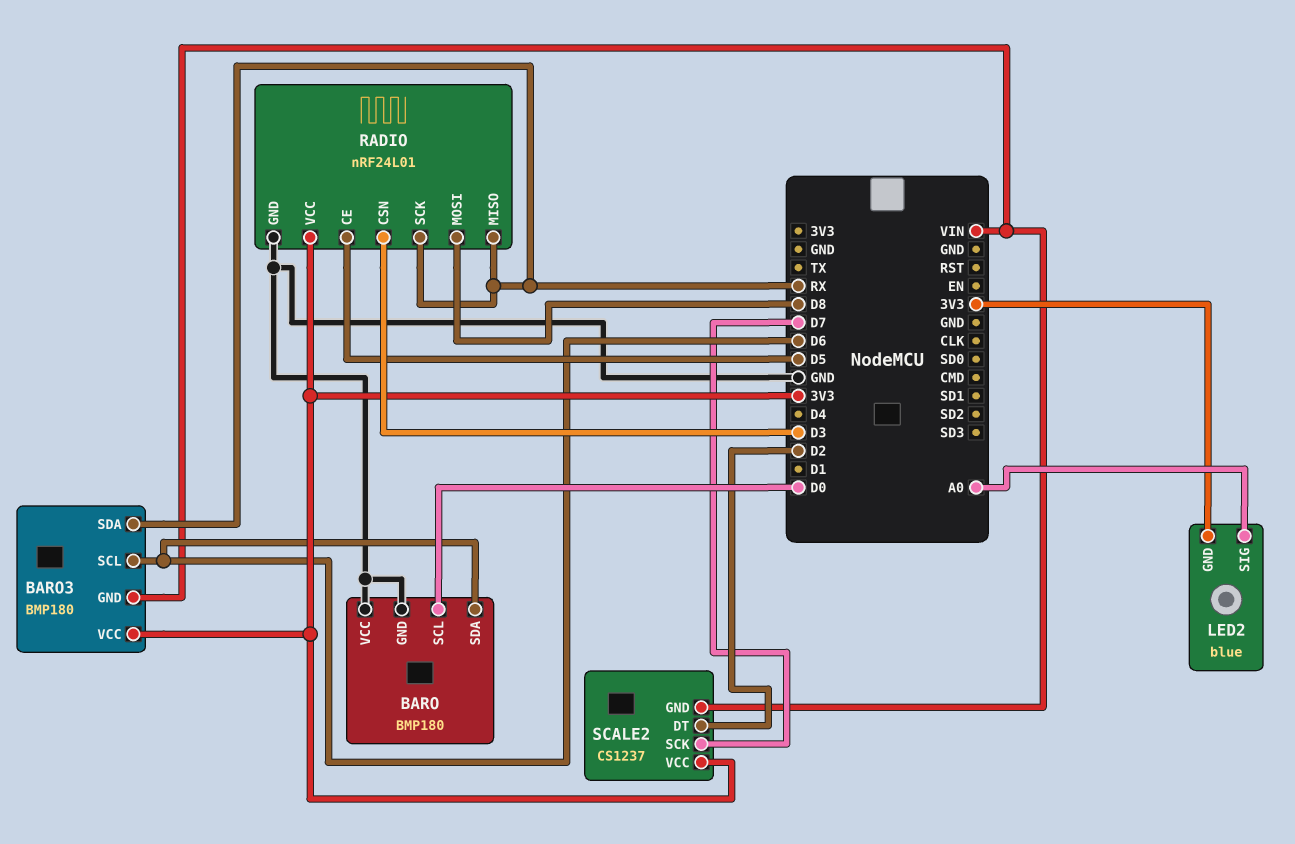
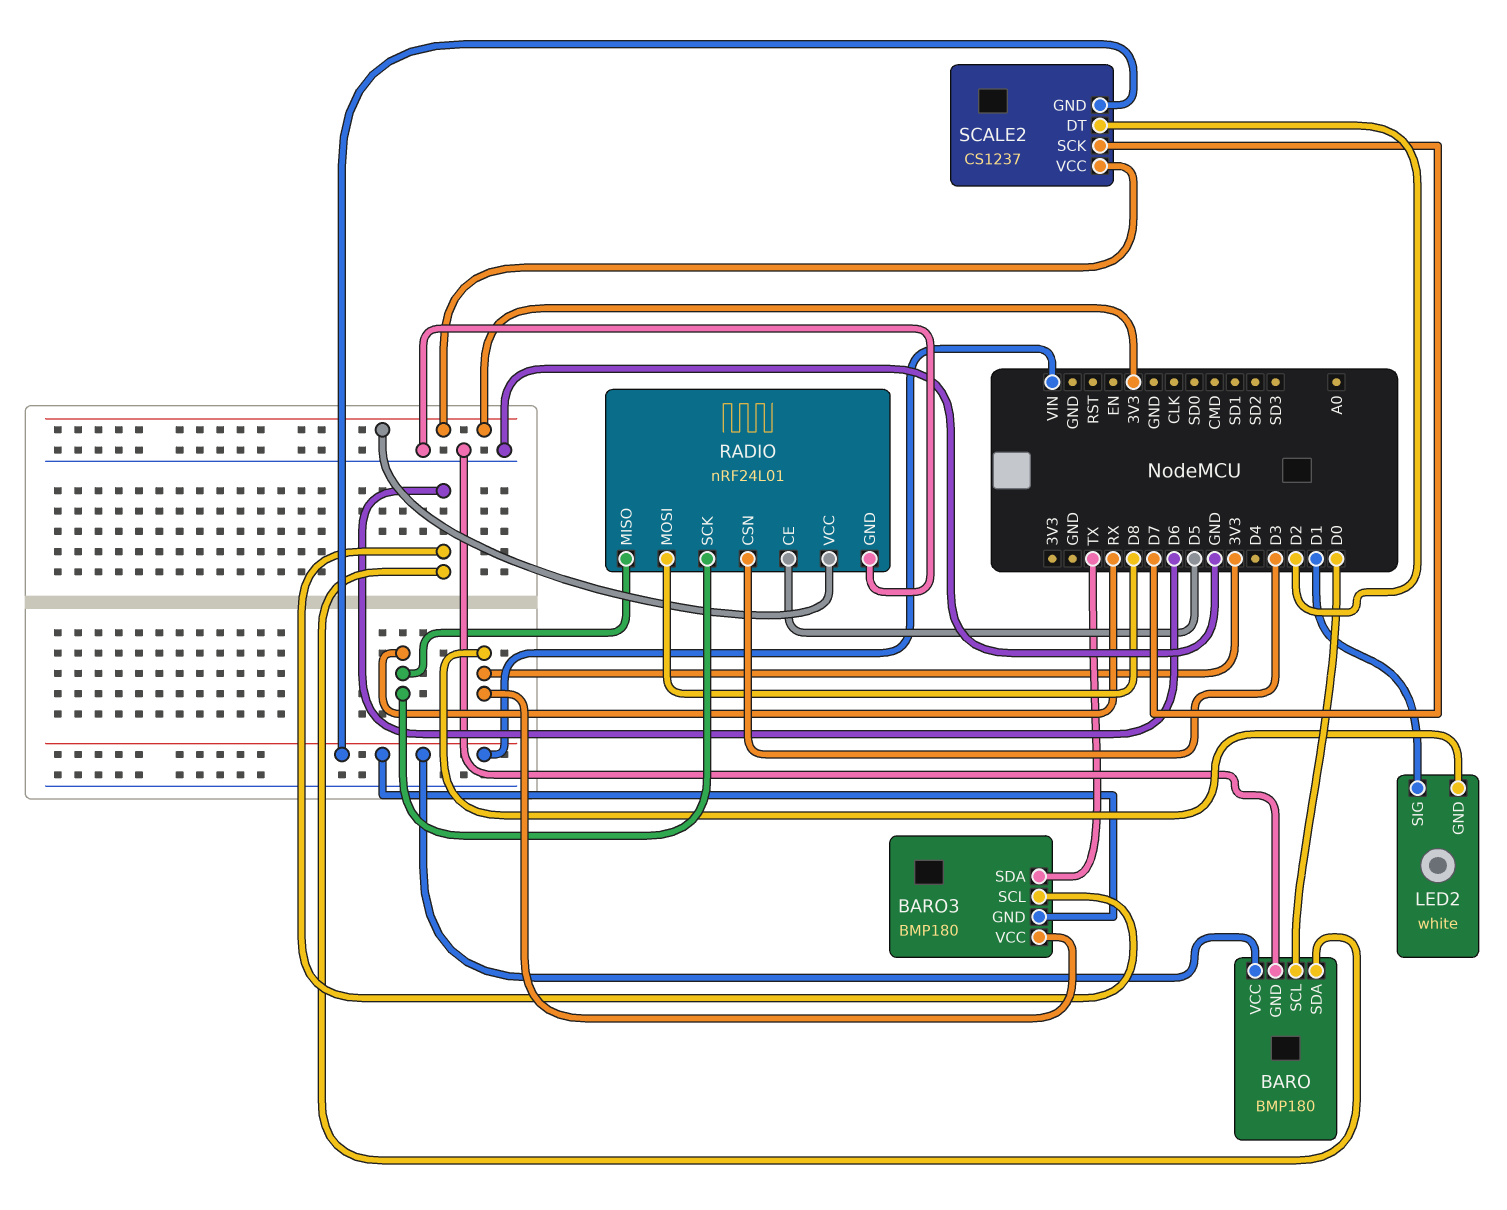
BARO pin VCC: GND -> VIN
BARO3 pin SDA: RX -> TX
LED2: blue -> white
LED2 pin SIG: A0 -> D1

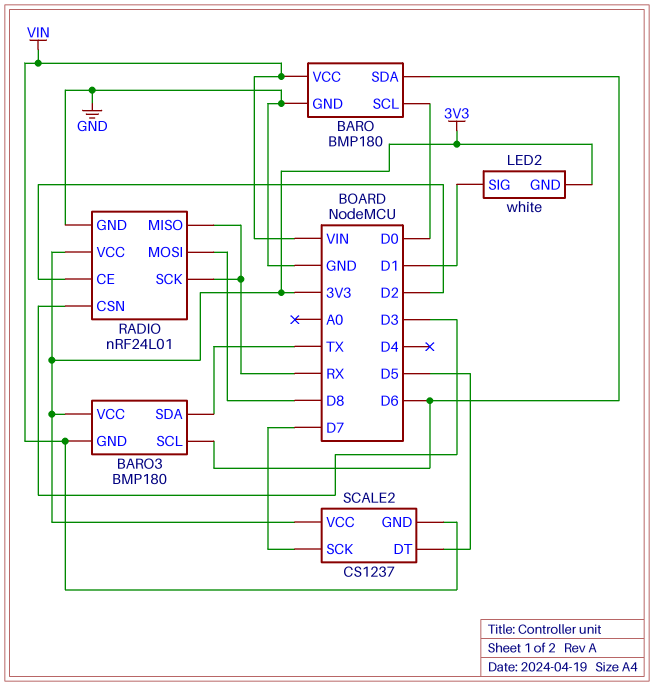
RADIO pin CE: D5 -> D2
SCALE2 pin DT: D2 -> D5

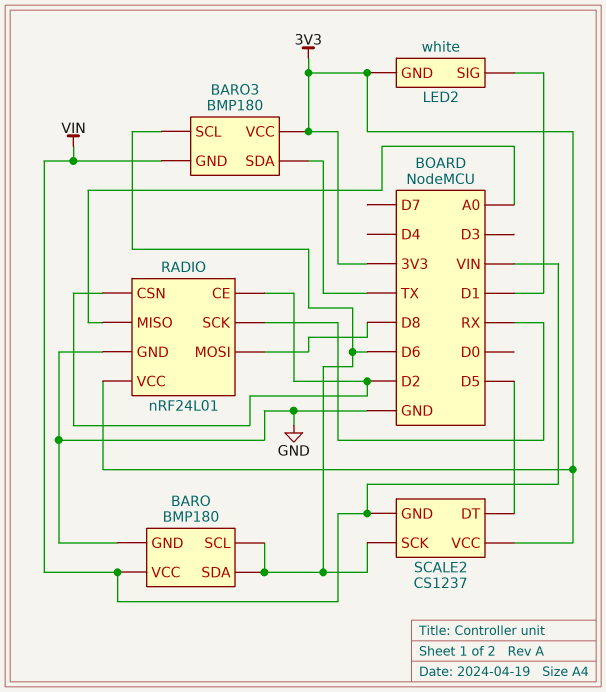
BARO pin SCL: D0 -> D6
RADIO pin CSN: D3 -> D2
RADIO pin MISO: RX -> A0
SCALE2 pin SCK: D7 -> D6

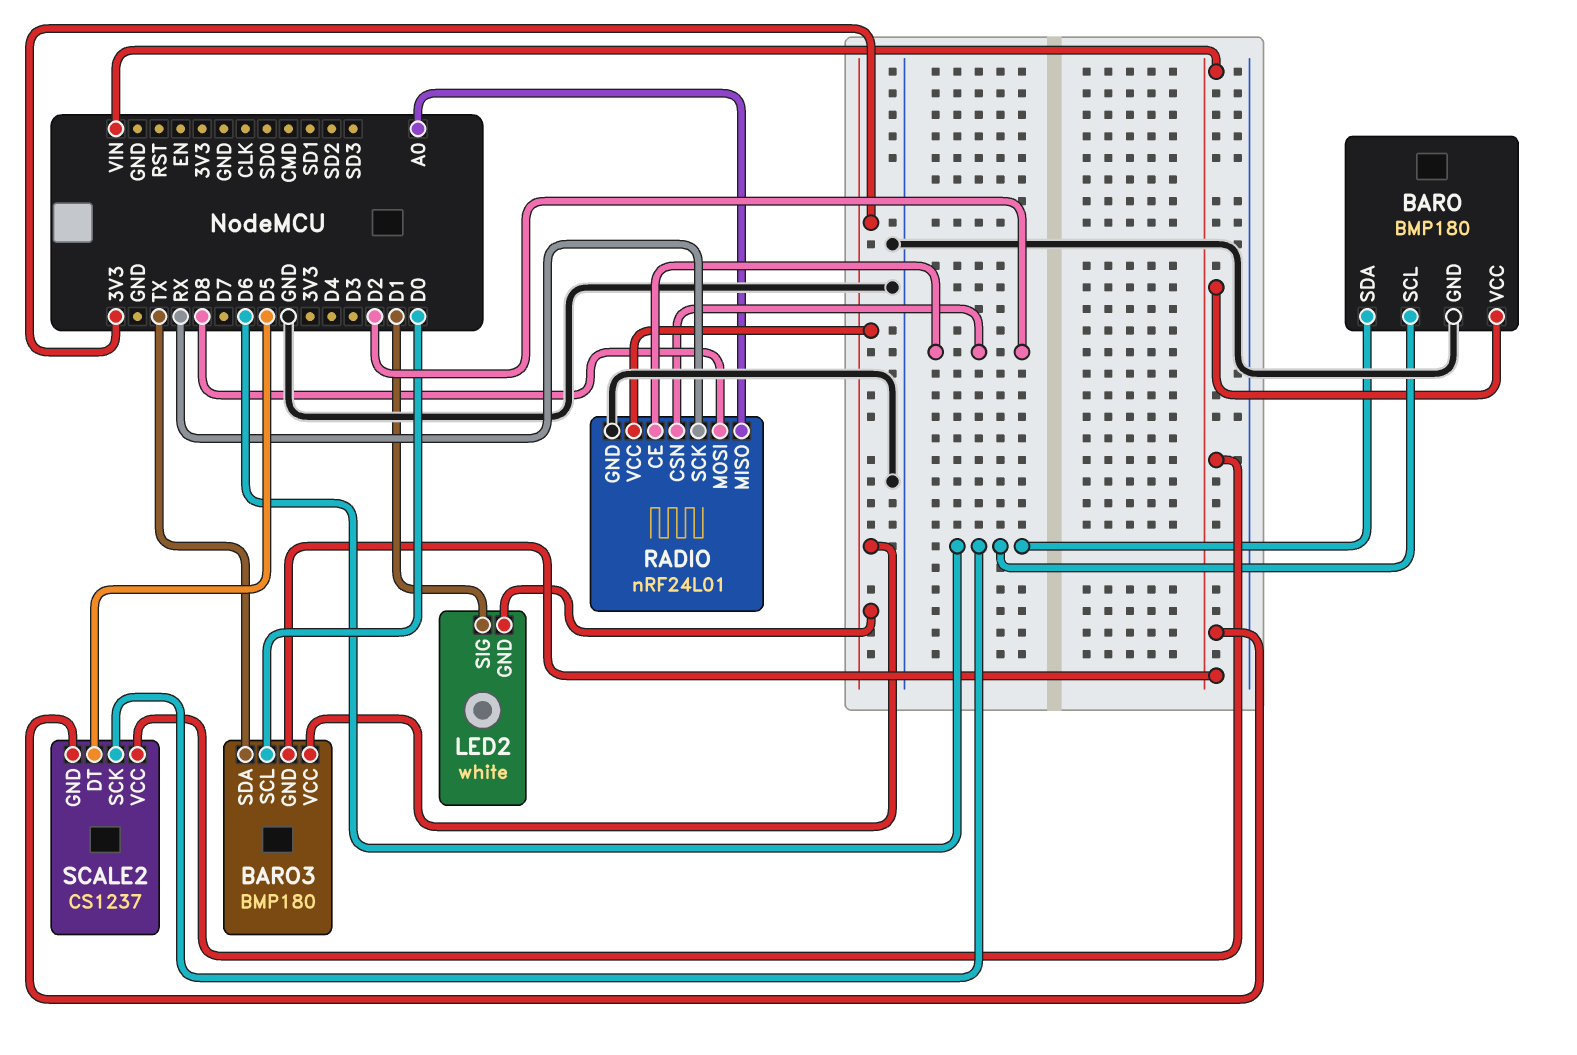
BARO3 pin SCL: D6 -> D0
SCALE2 pin VCC: 3V3 -> VIN

